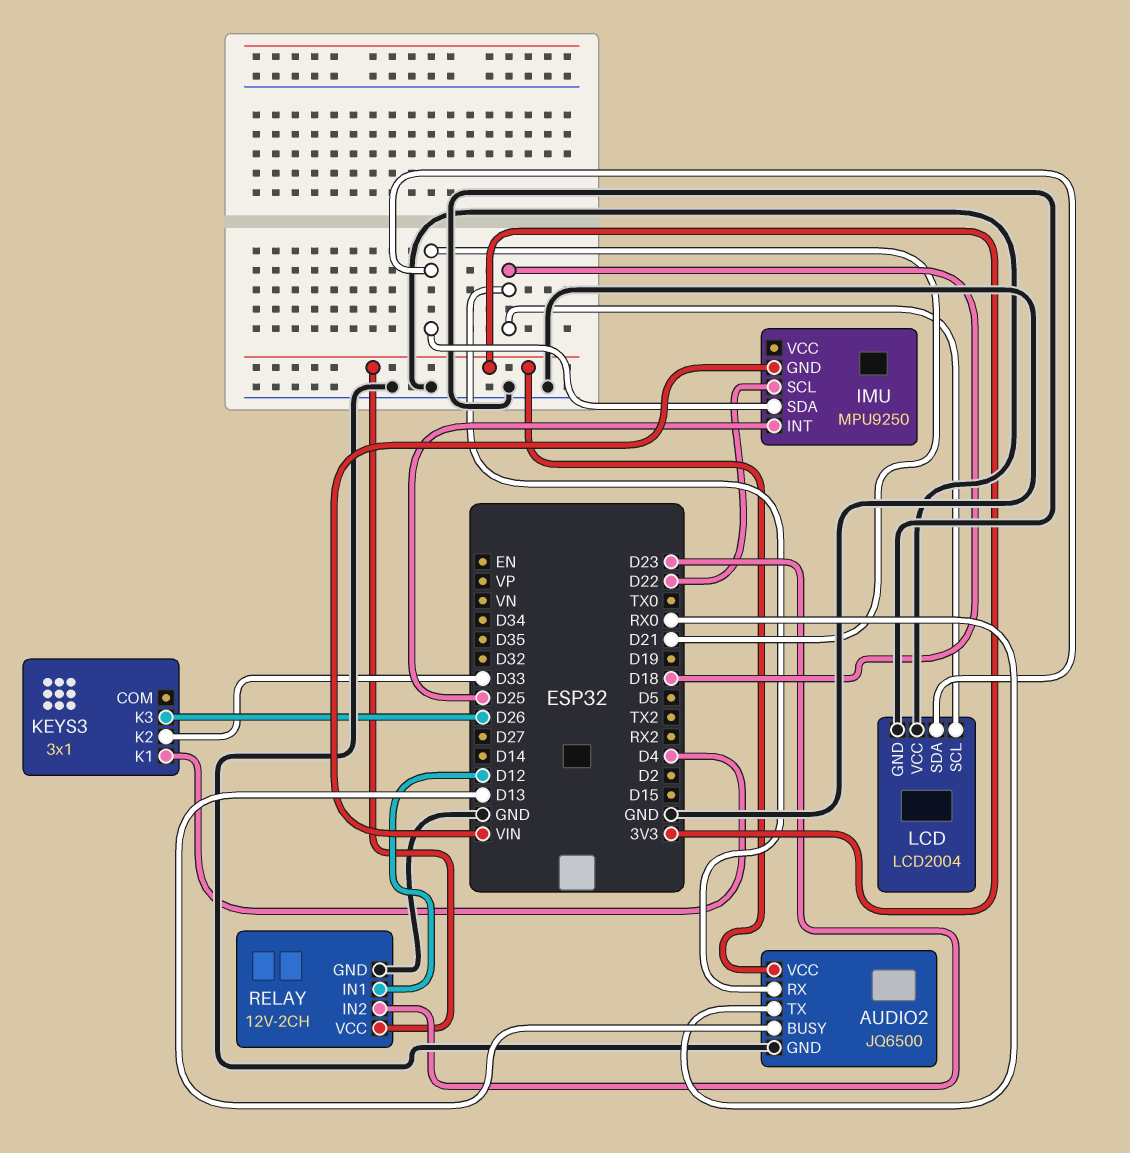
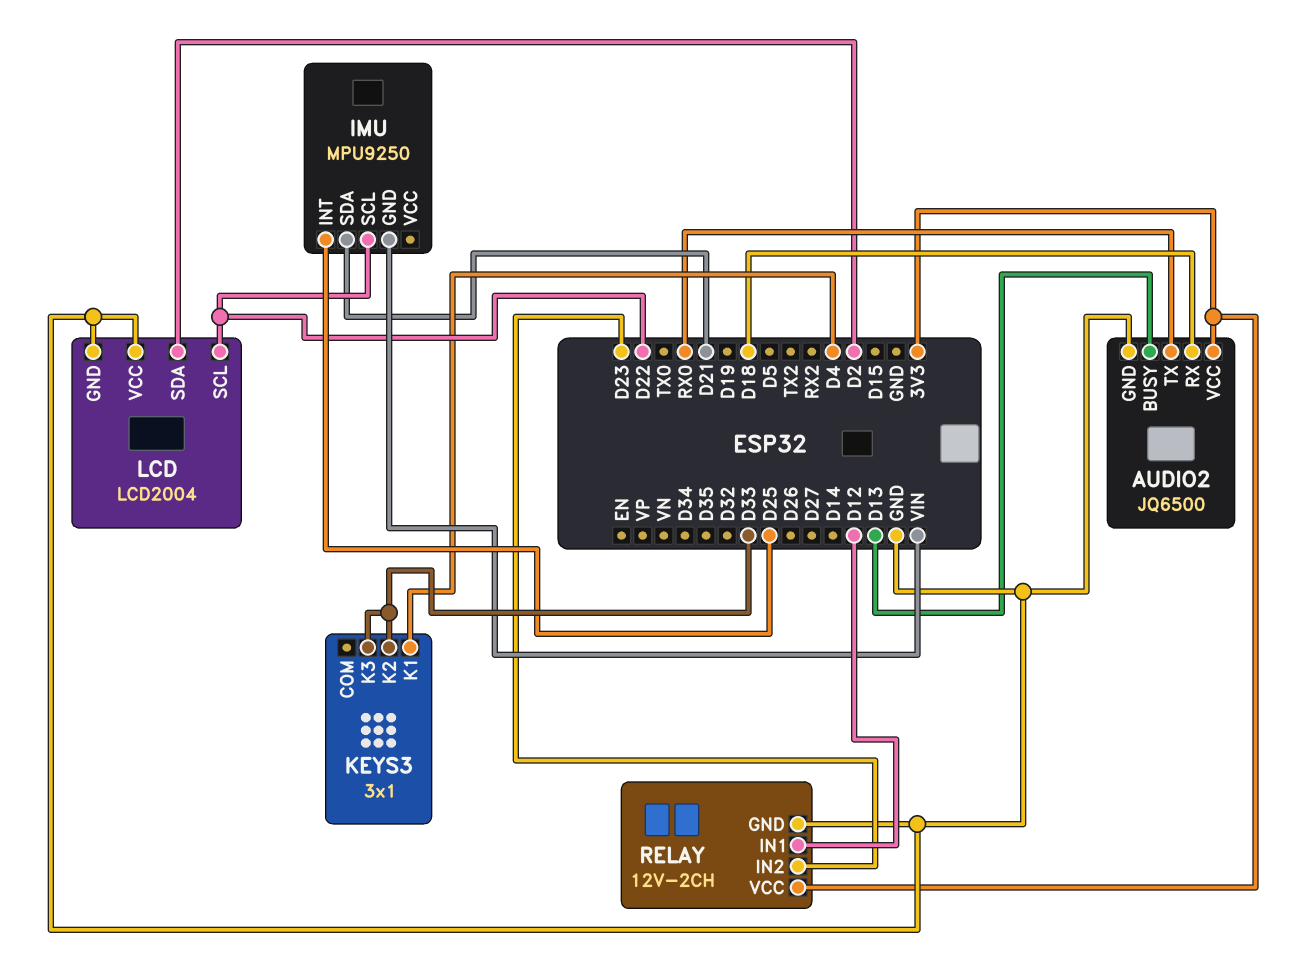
KEYS3 pin K3: D26 -> D33
LCD pin SCL: D18 -> D22
LCD pin SDA: D21 -> D2

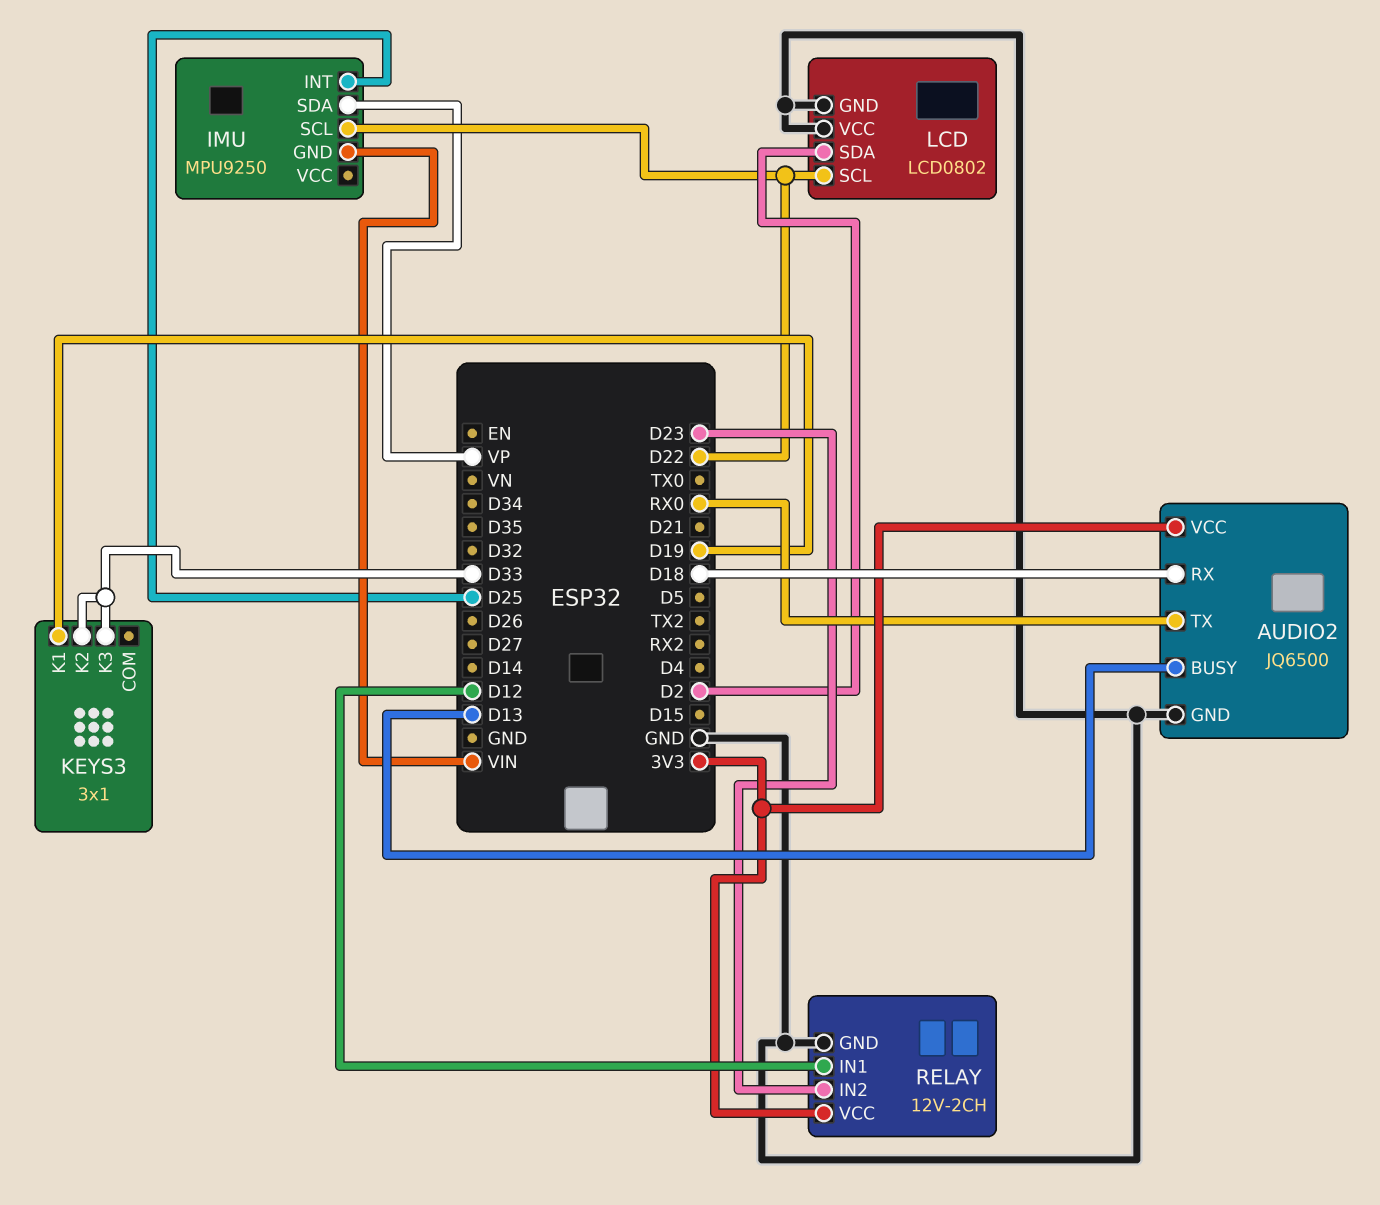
IMU pin SDA: D21 -> VP
KEYS3 pin K1: D4 -> D19
LCD: LCD2004 -> LCD0802

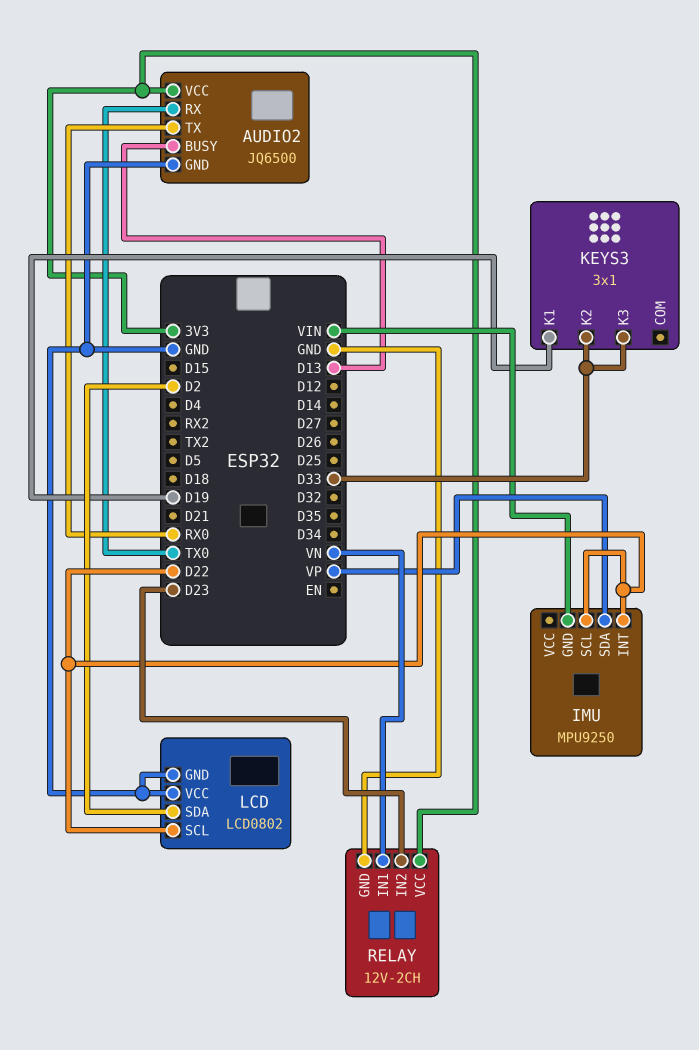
AUDIO2 pin RX: D18 -> TX0
IMU pin INT: D25 -> D22
RELAY pin IN1: D12 -> VN

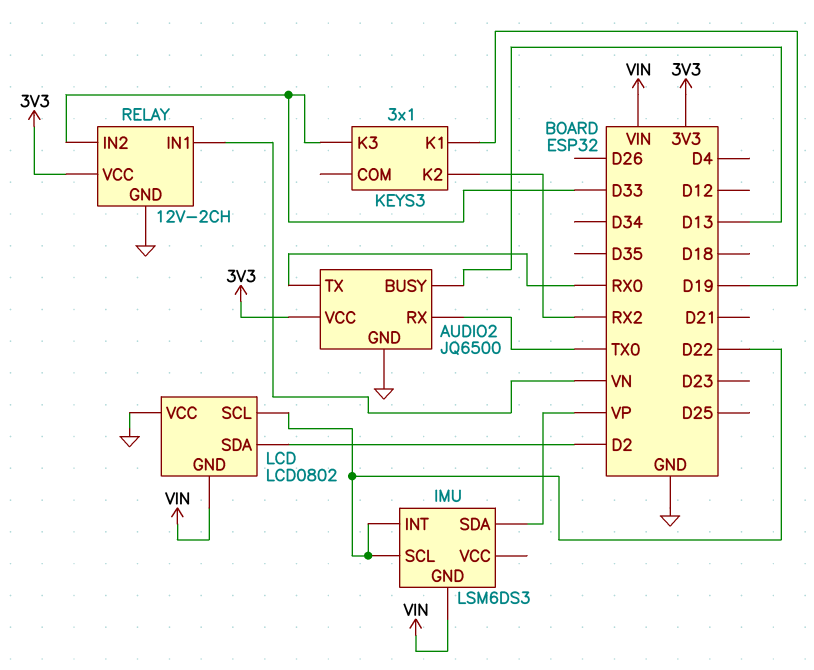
IMU: MPU9250 -> LSM6DS3
KEYS3 pin K2: D33 -> RX2
LCD pin GND: GND -> VIN
RELAY pin IN2: D23 -> D33

